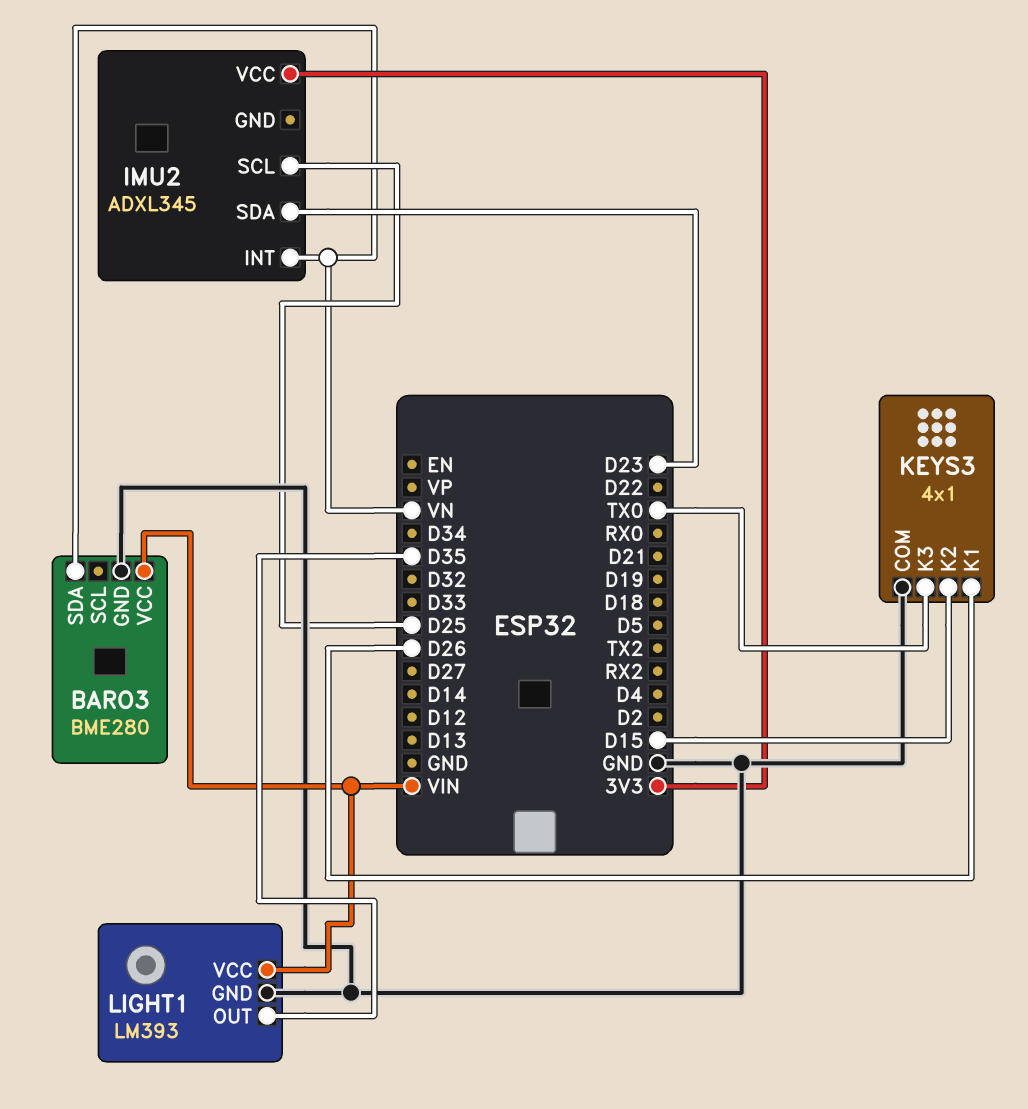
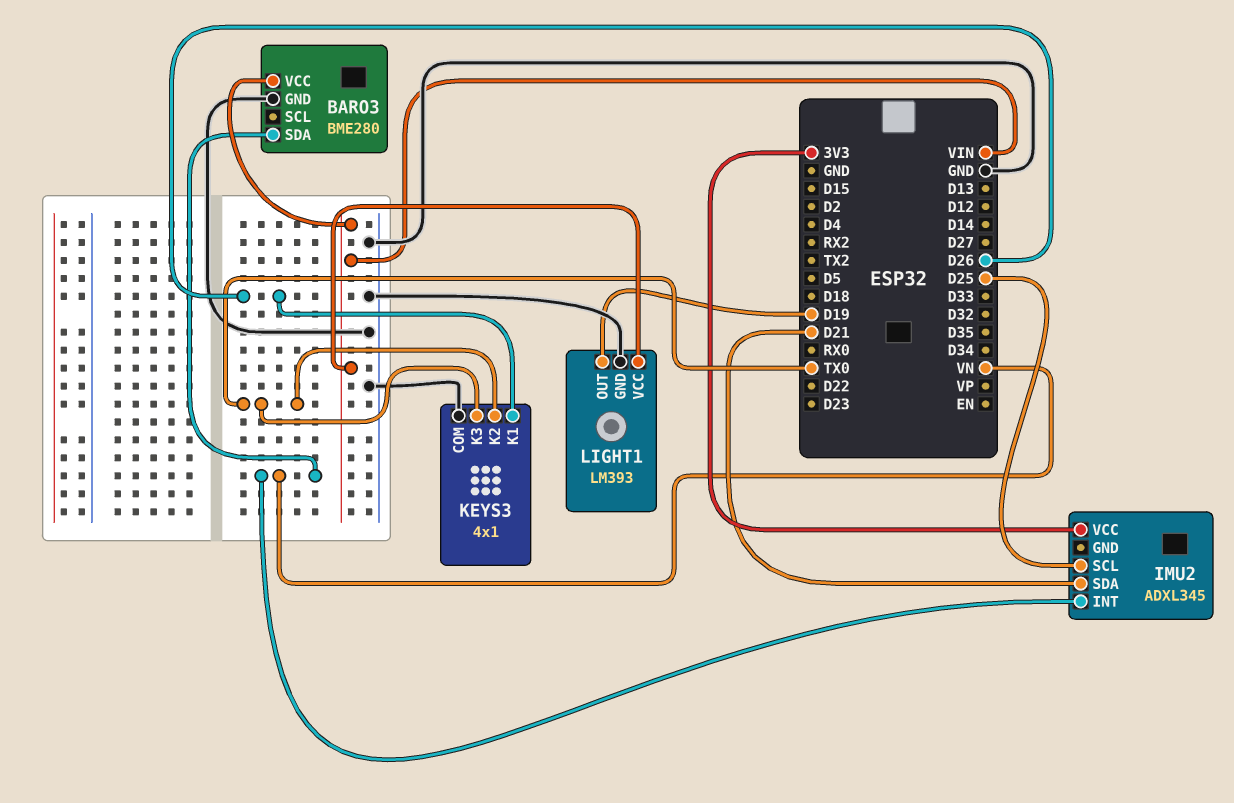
IMU2 pin SDA: D23 -> D21
KEYS3 pin K2: D15 -> TX0
LIGHT1 pin OUT: D35 -> D19

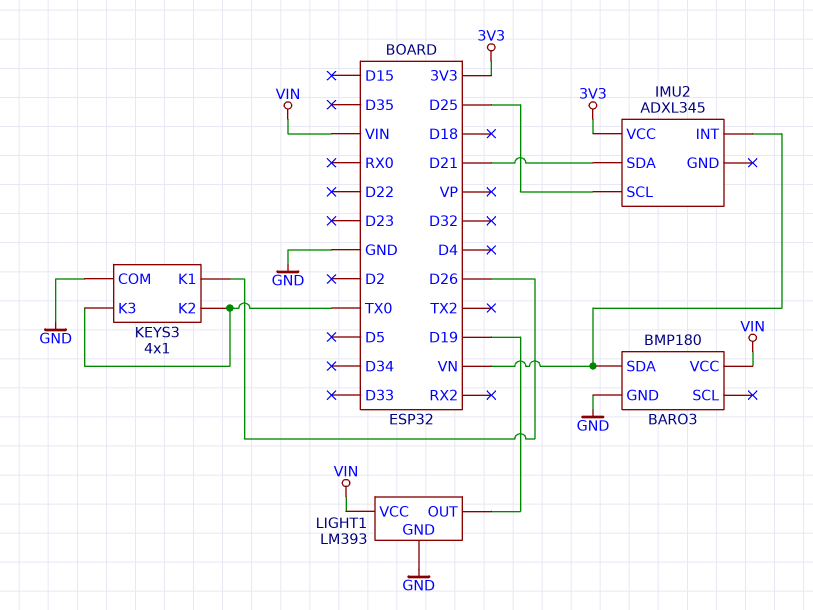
BARO3: BME280 -> BMP180

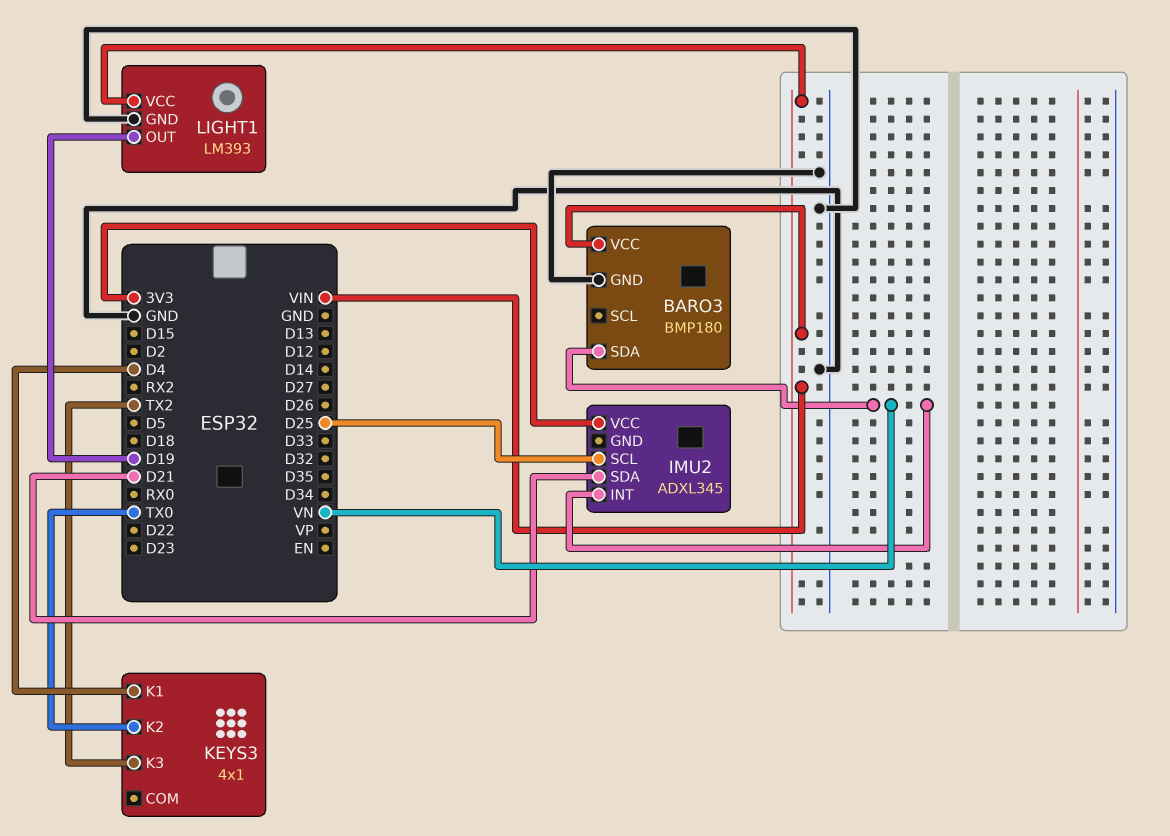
KEYS3 pin COM: GND -> none
KEYS3 pin K1: D26 -> D4
KEYS3 pin K3: TX0 -> TX2

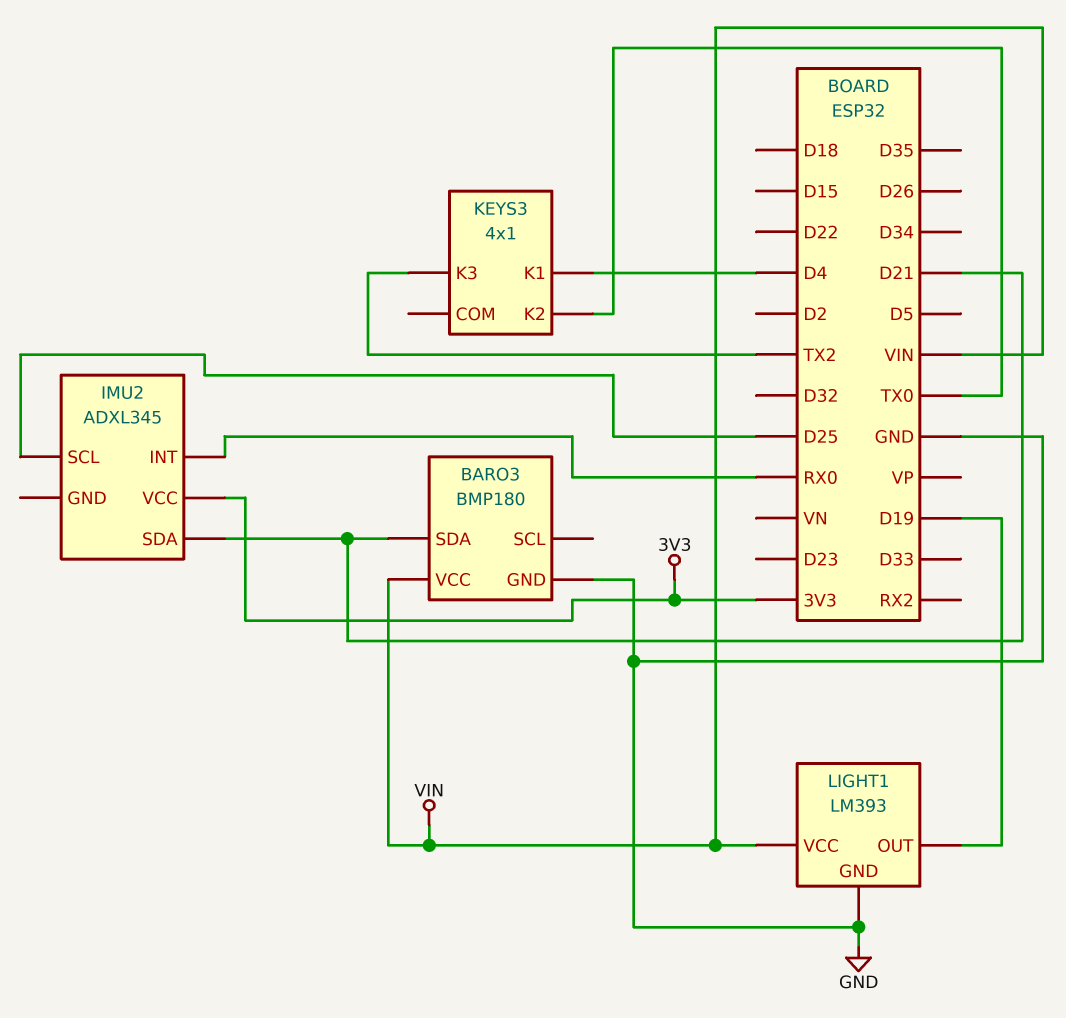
BARO3 pin SDA: VN -> D21
IMU2 pin INT: VN -> RX0

